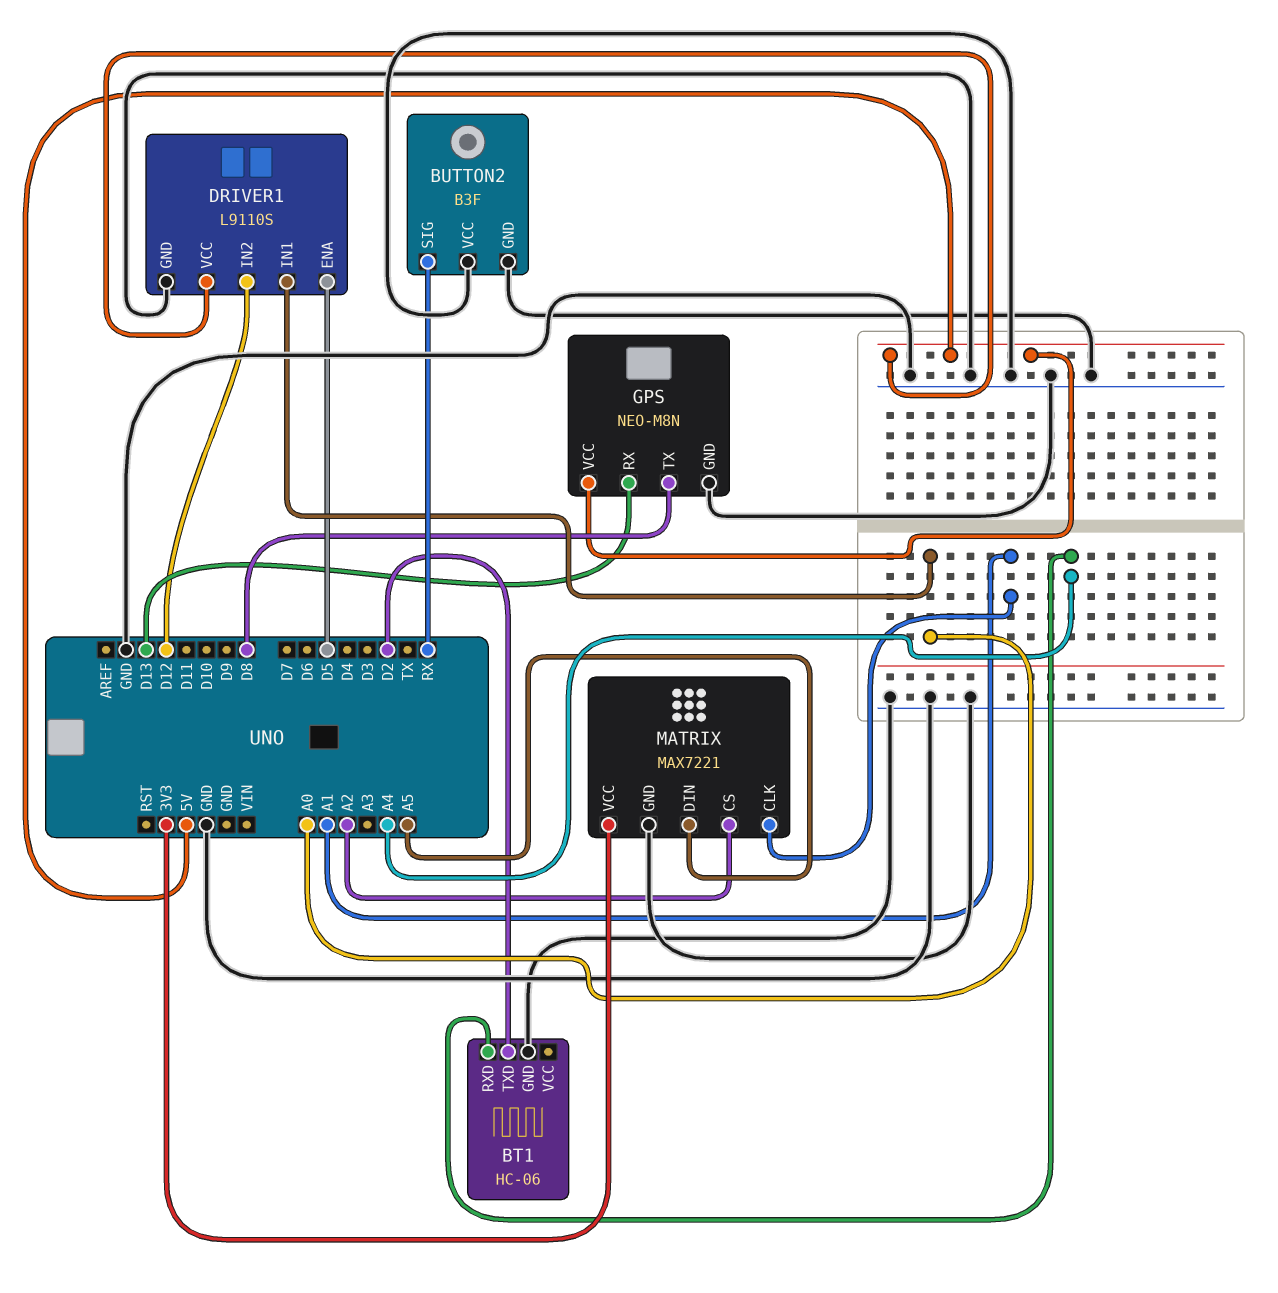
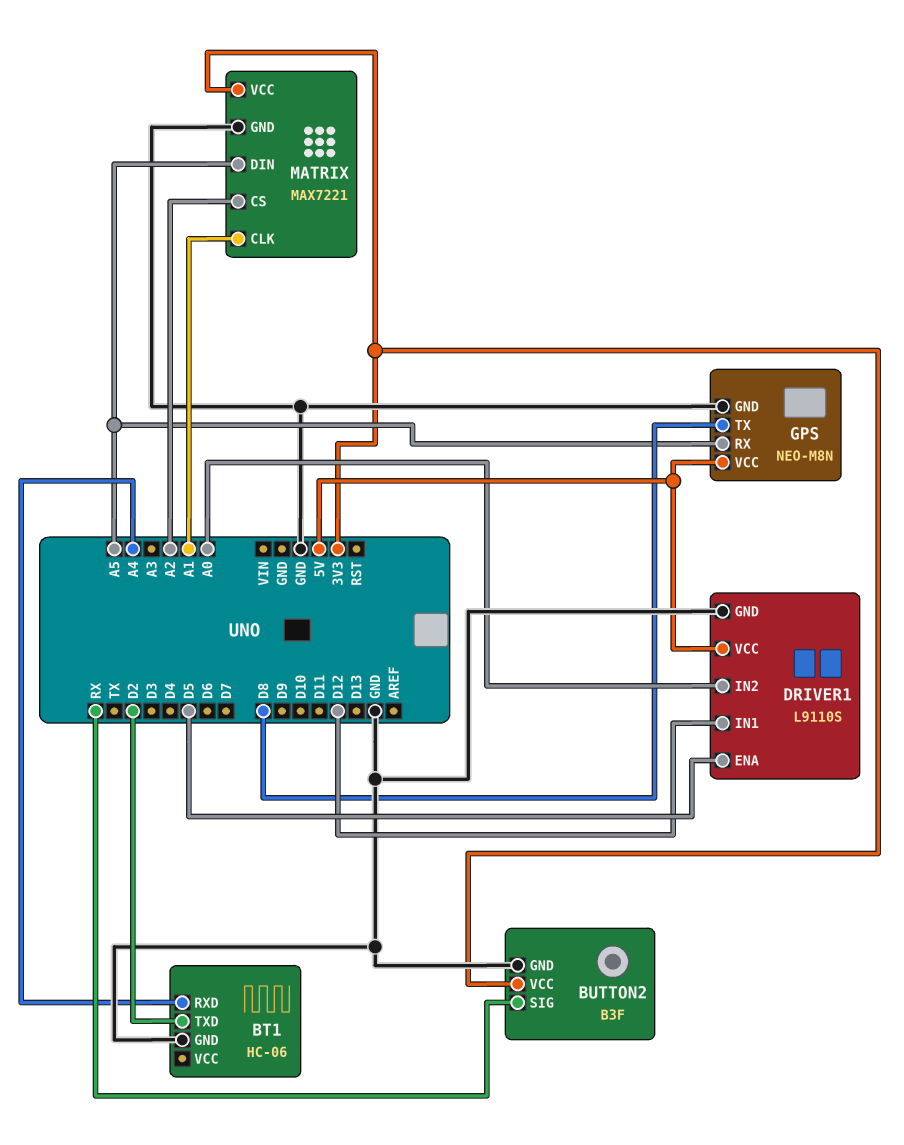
BUTTON2 pin VCC: GND -> 3V3
DRIVER1 pin IN1: A0 -> D12
DRIVER1 pin IN2: D12 -> A0
GPS pin RX: D13 -> A5

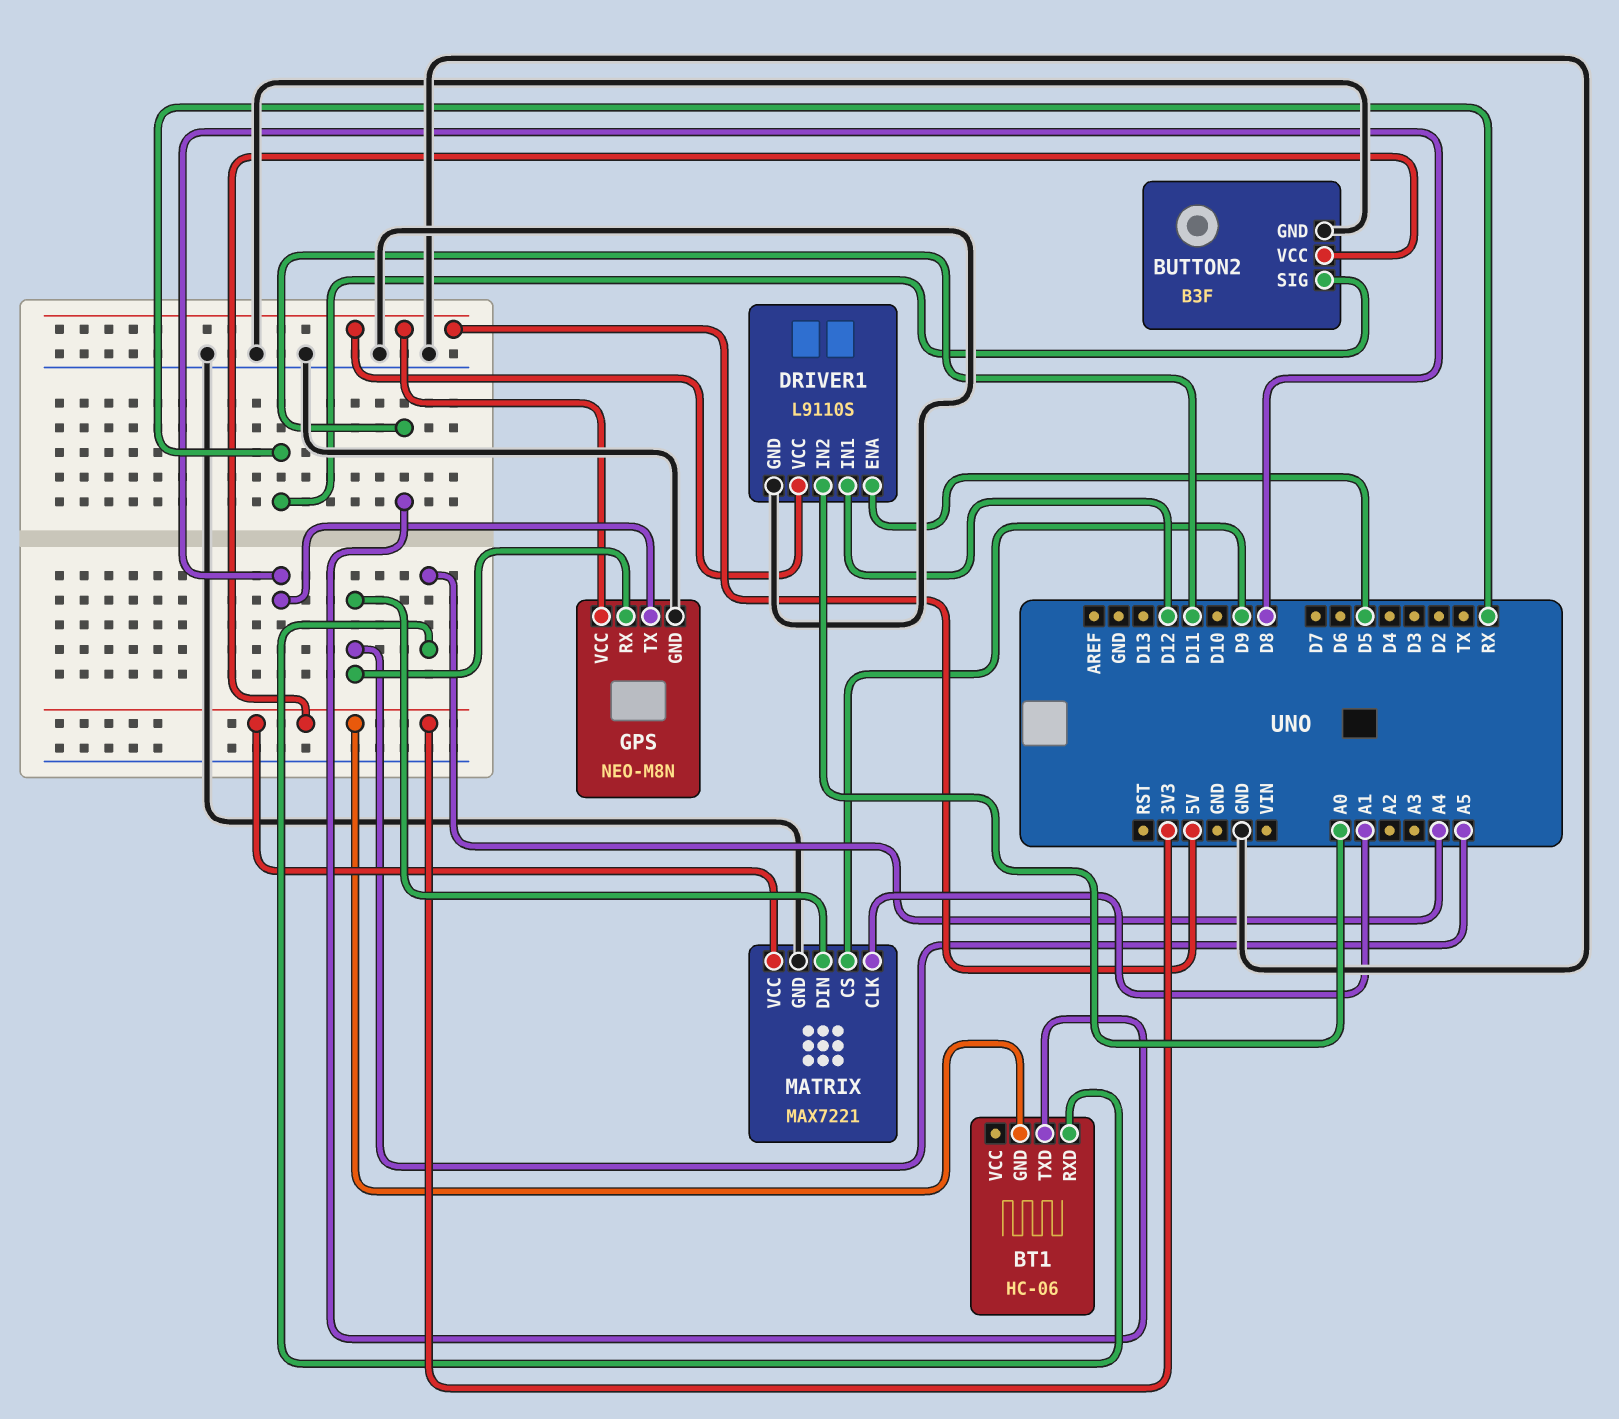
BT1 pin GND: GND -> 3V3
BT1 pin TXD: D2 -> D11
MATRIX pin CS: A2 -> D9

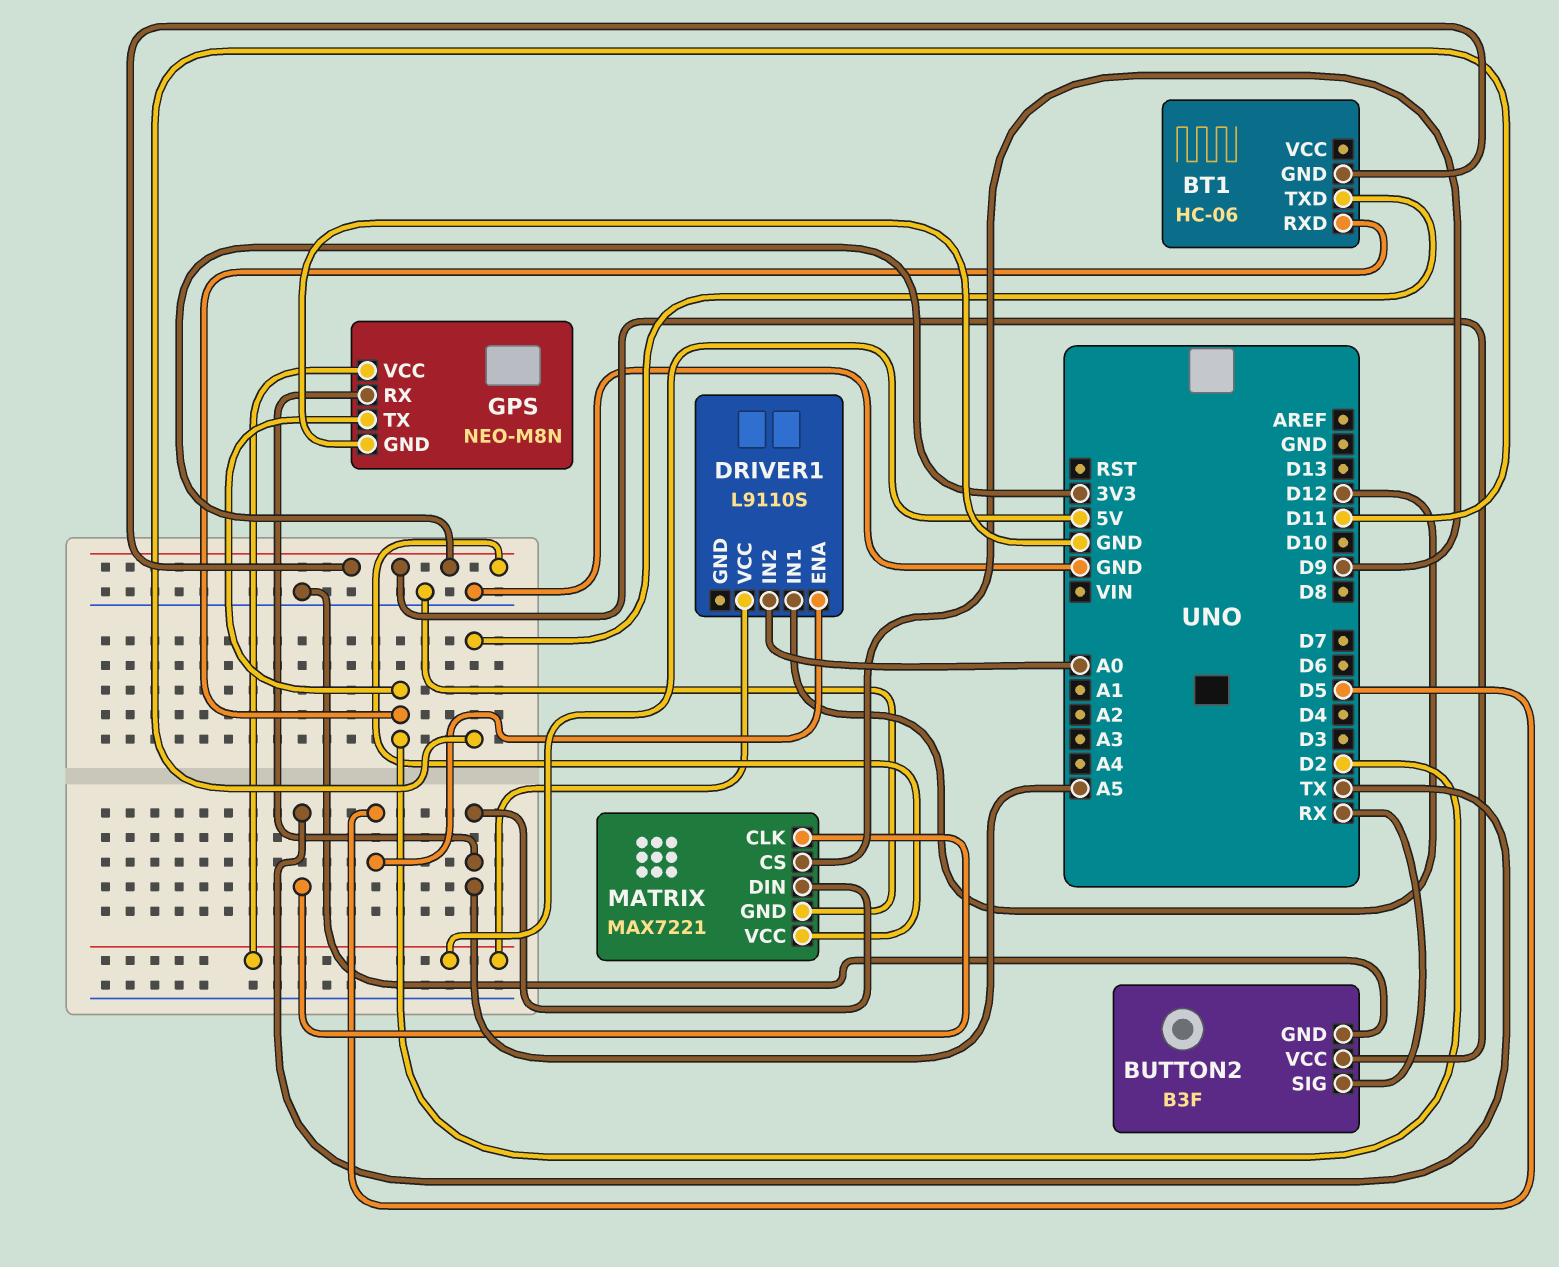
BT1 pin RXD: A4 -> D2
DRIVER1 pin GND: GND -> none
GPS pin TX: D8 -> D2
MATRIX pin CLK: A1 -> TX

